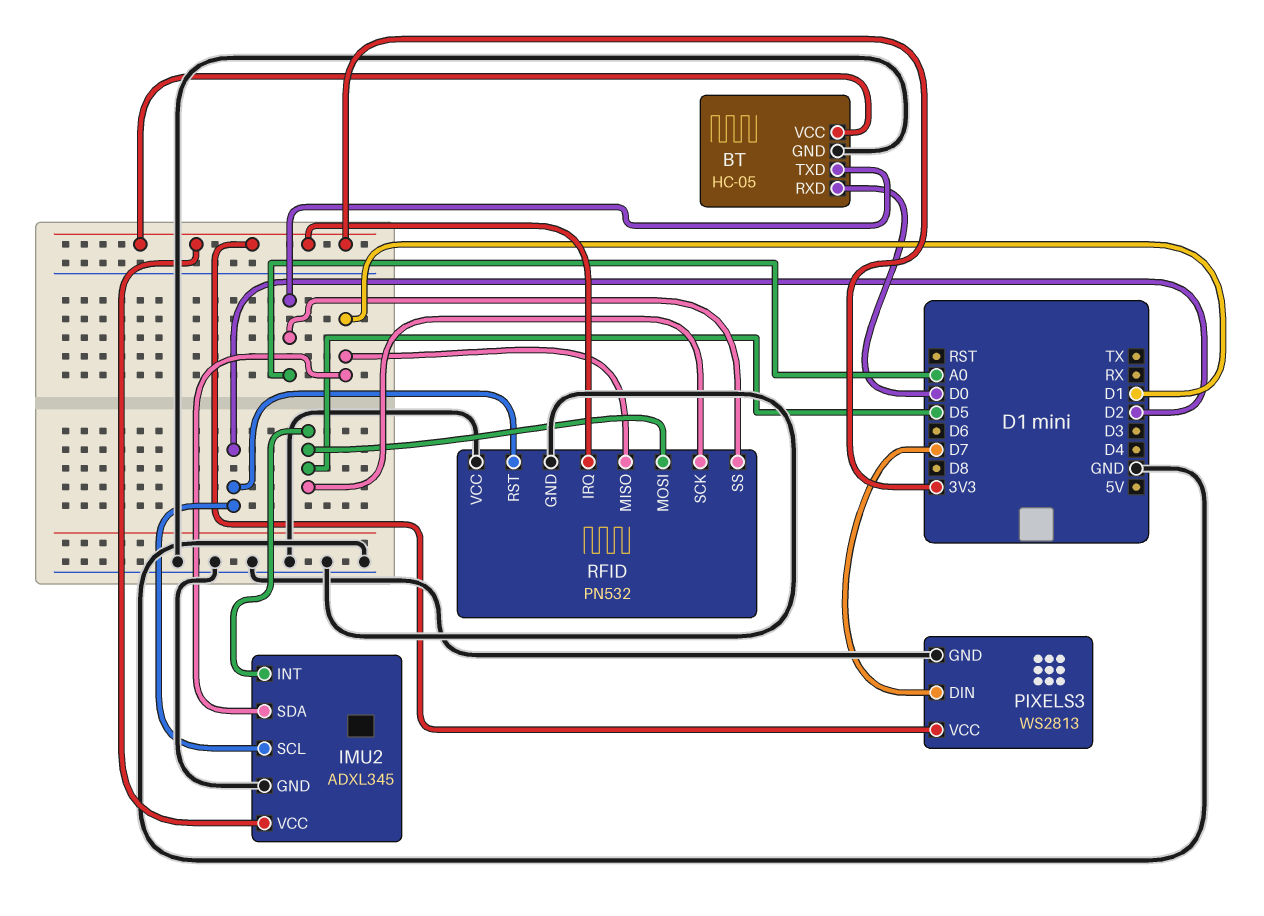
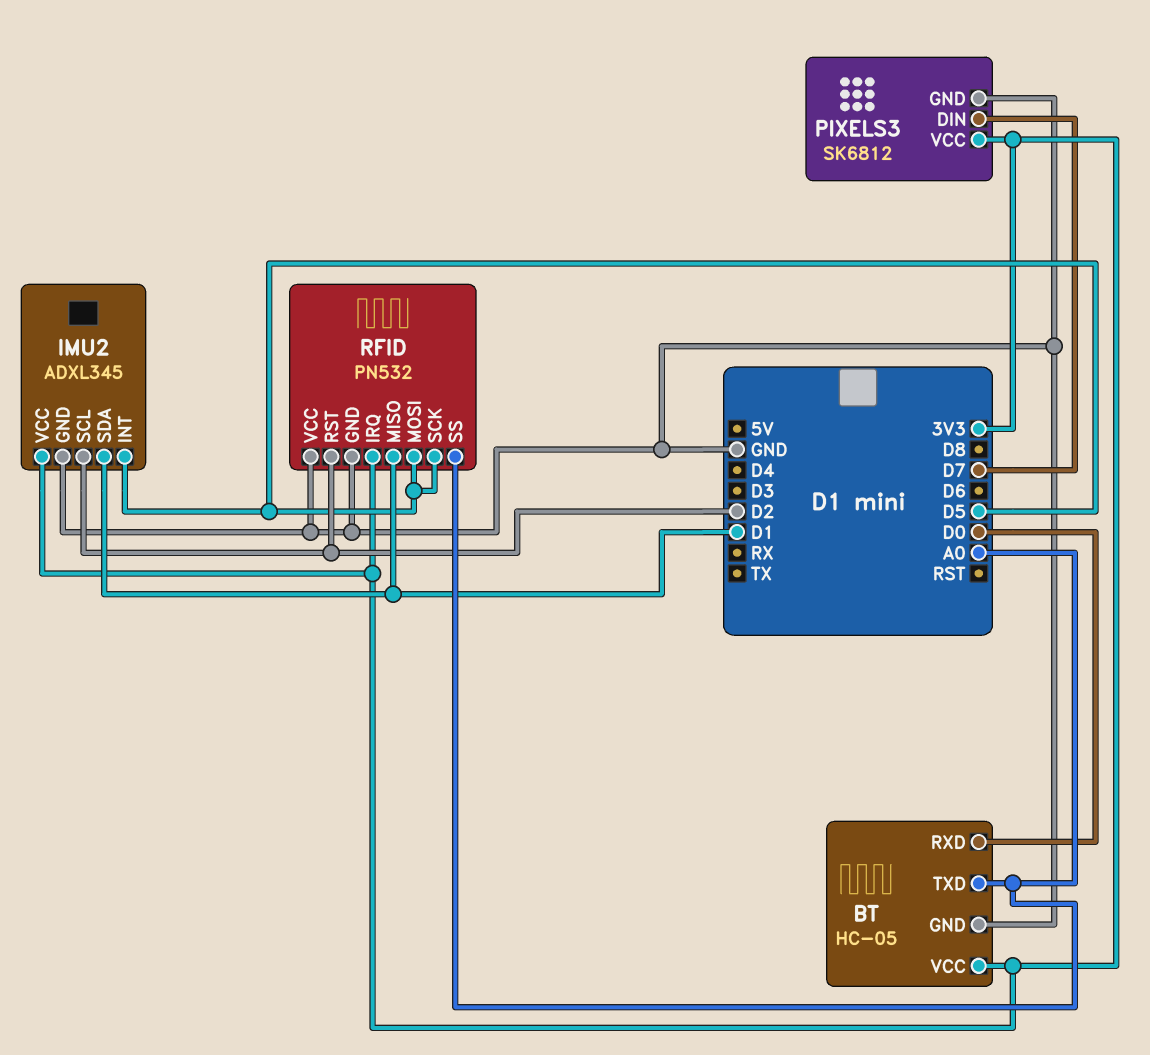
PIXELS3: WS2813 -> SK6812

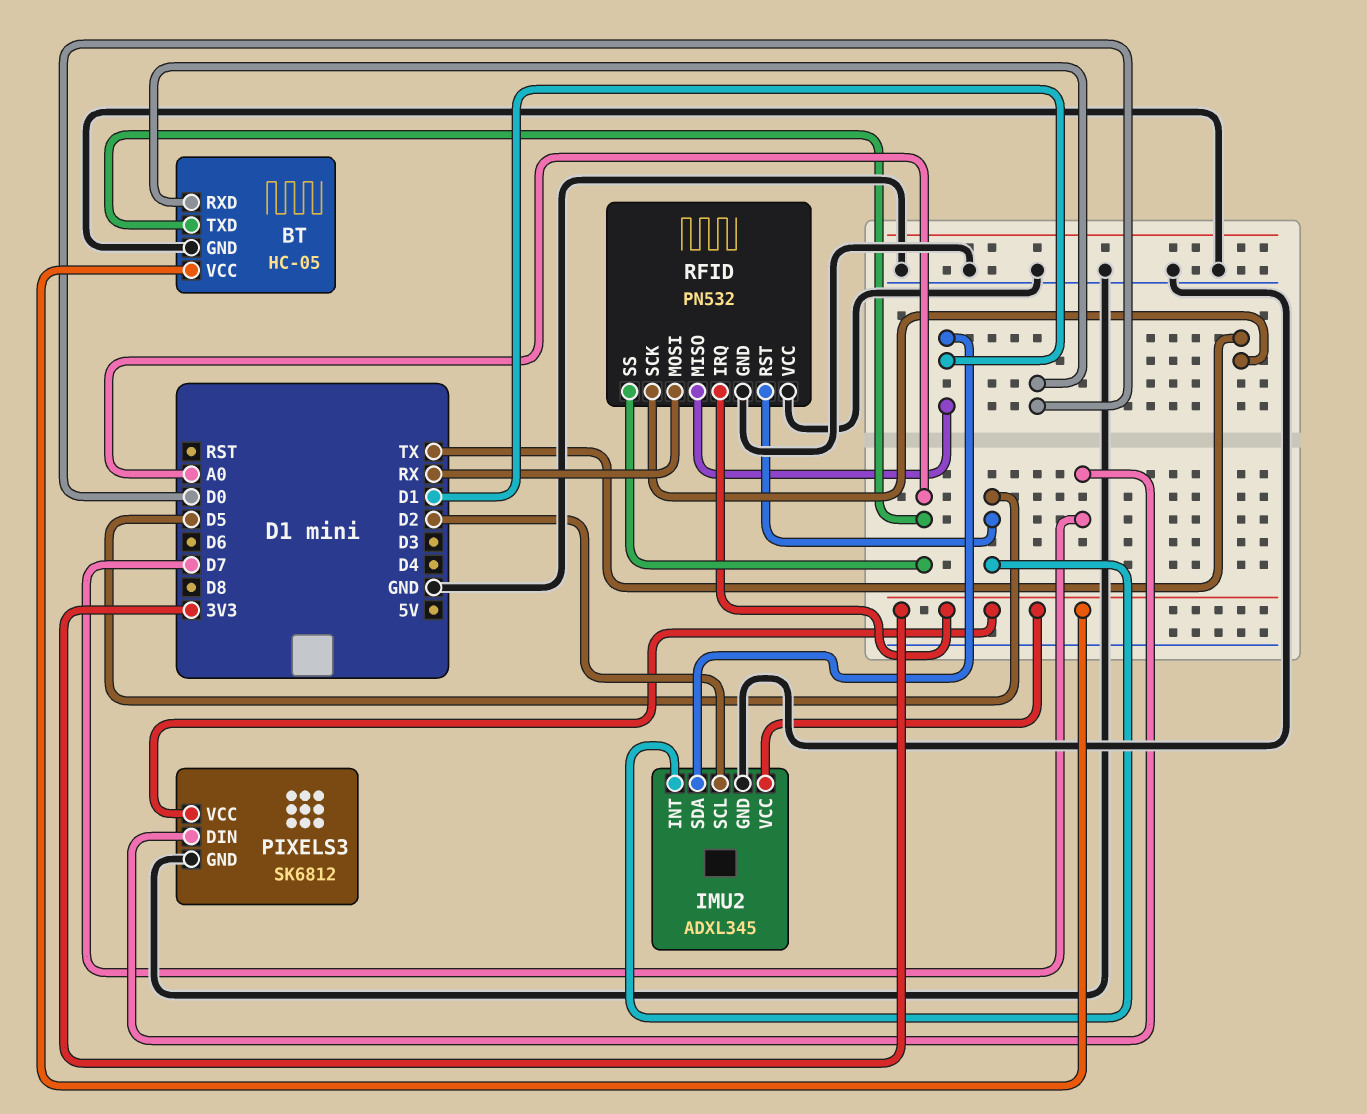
RFID pin MOSI: D5 -> RX
RFID pin RST: D2 -> D5
RFID pin SCK: D5 -> TX

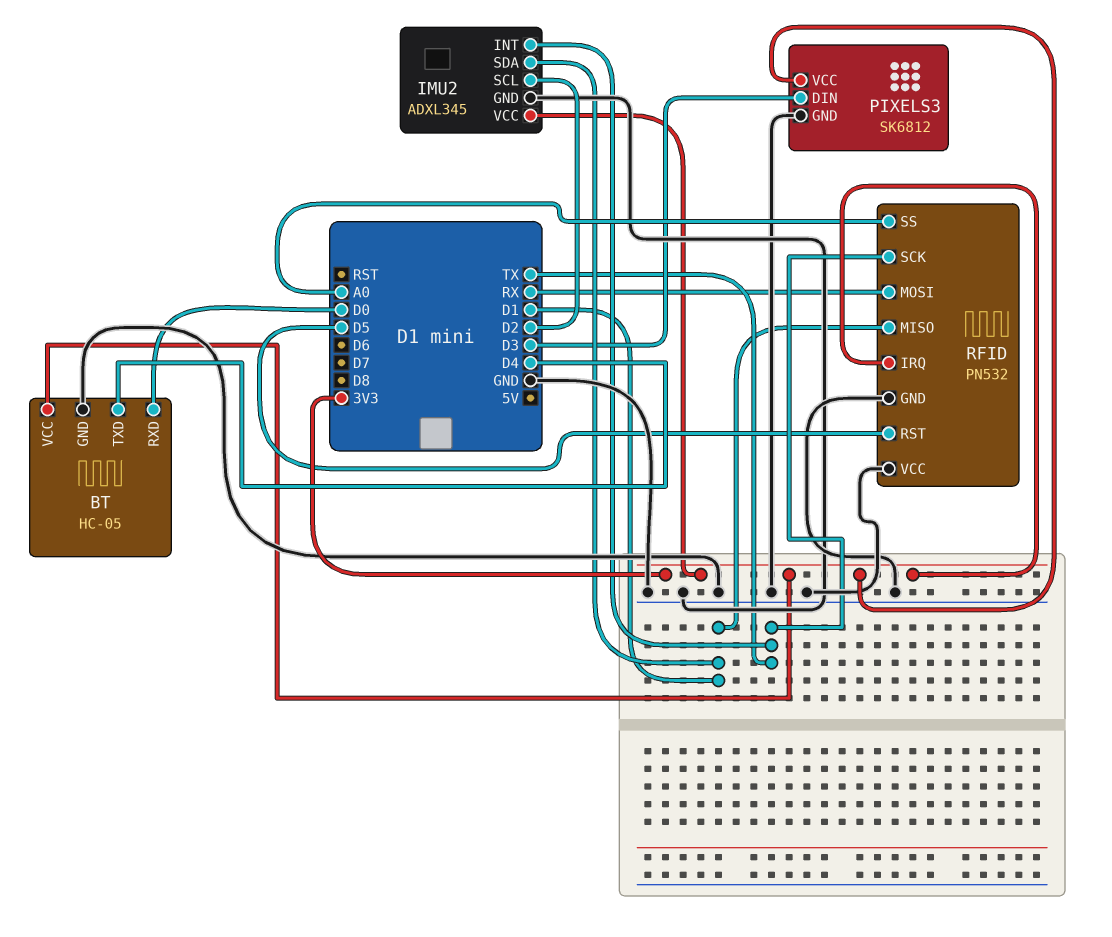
BT pin TXD: A0 -> D4
IMU2 pin INT: D5 -> TX
PIXELS3 pin DIN: D7 -> D3

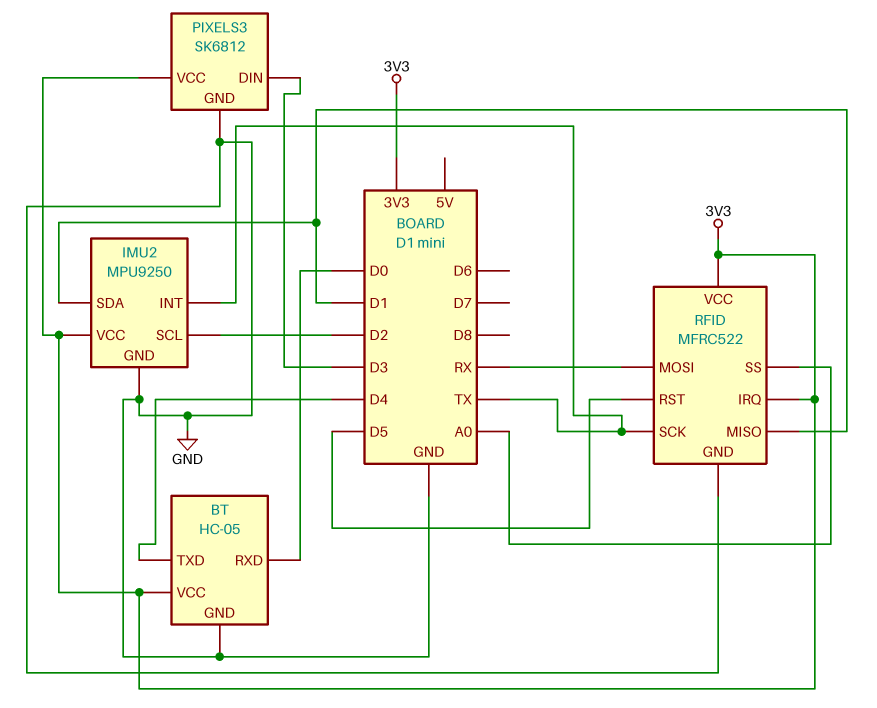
IMU2: ADXL345 -> MPU9250
RFID: PN532 -> MFRC522
RFID pin VCC: GND -> 3V3

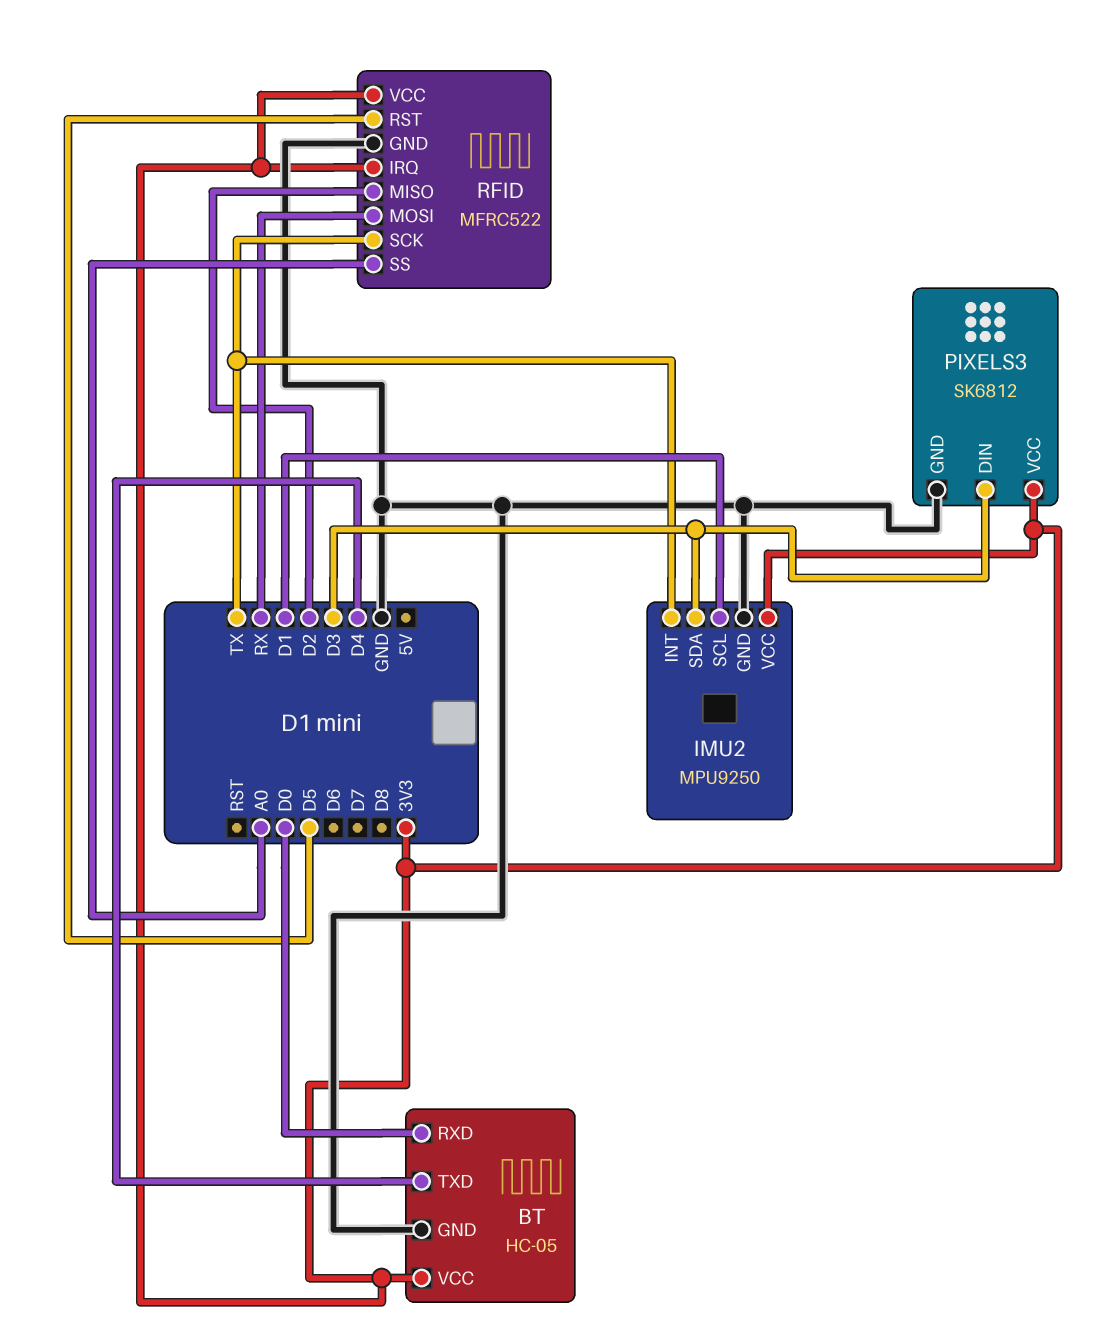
IMU2 pin SCL: D2 -> D1
IMU2 pin SDA: D1 -> D3
RFID pin MISO: D1 -> D2

